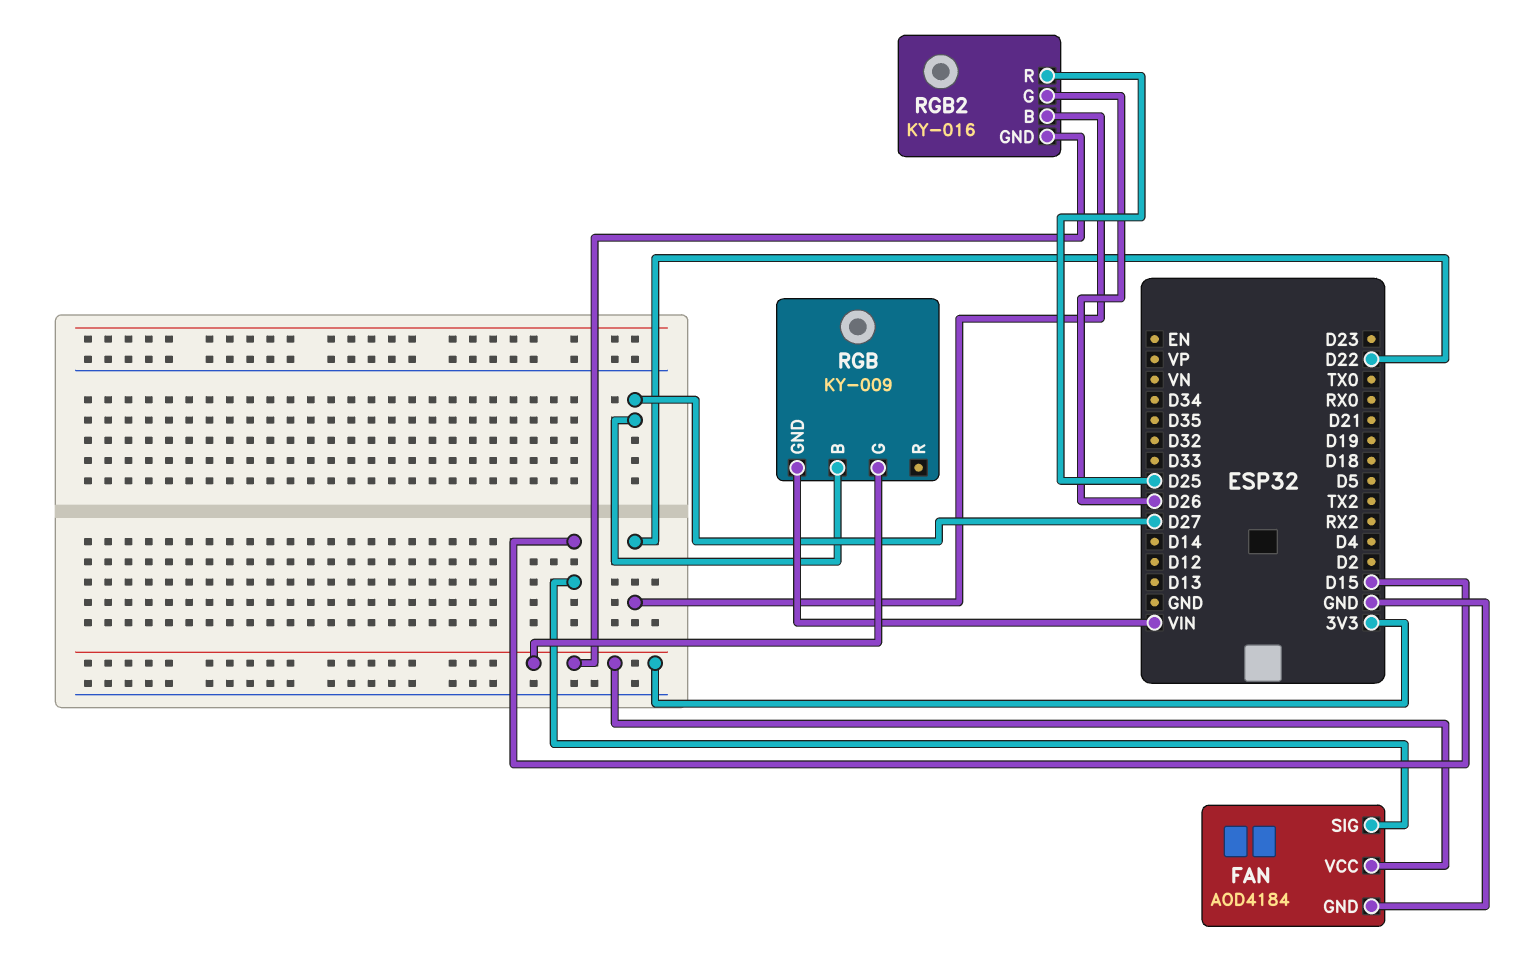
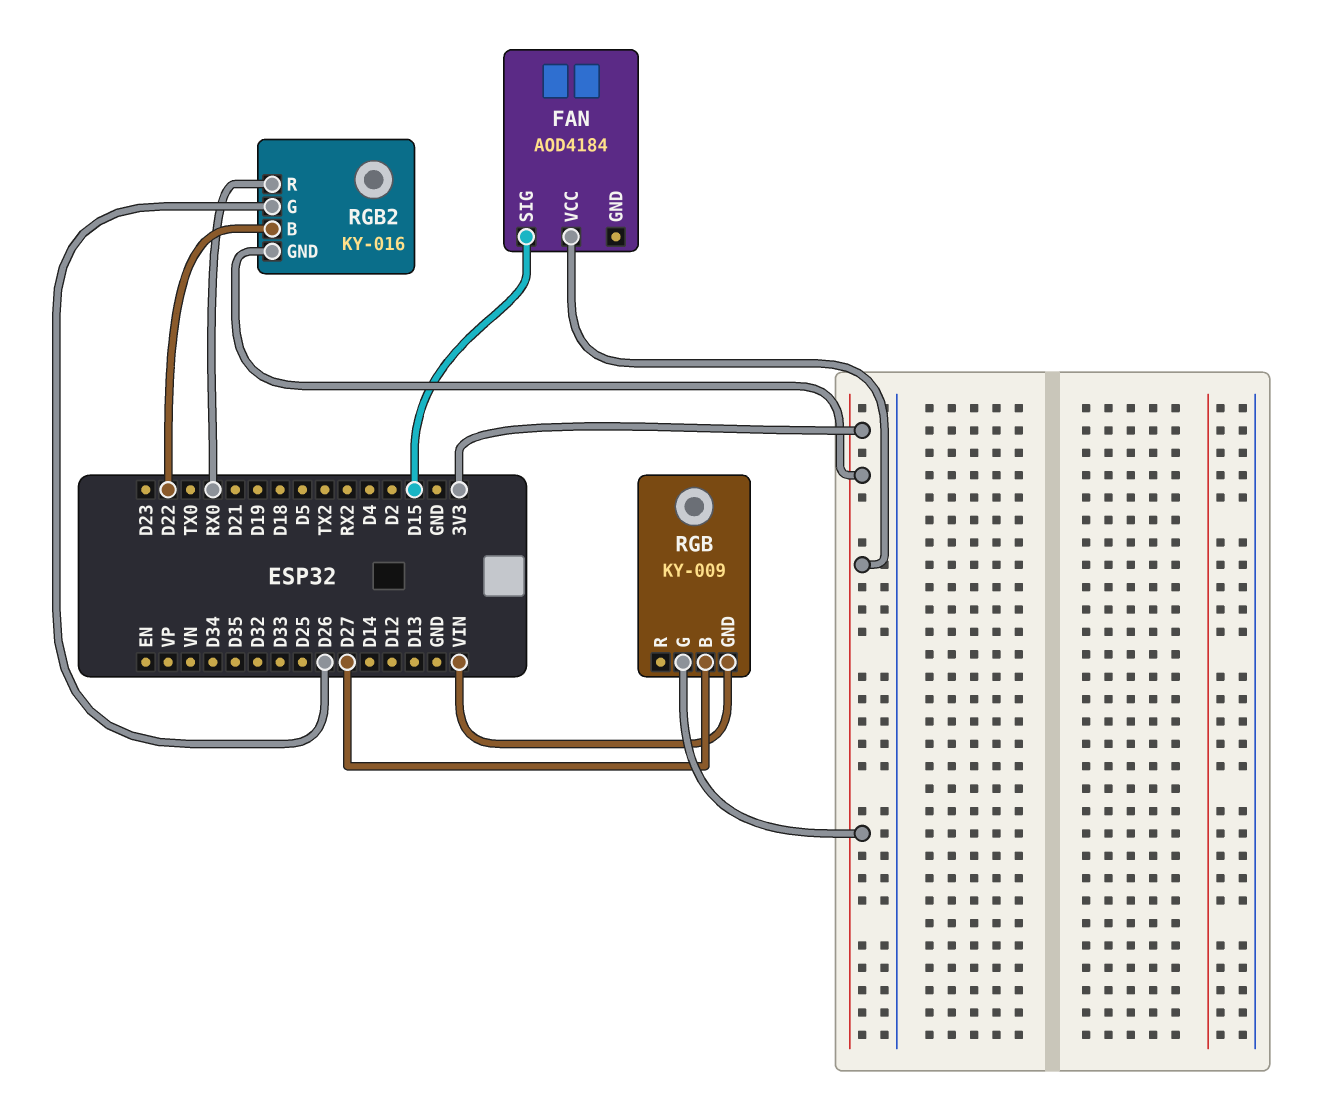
FAN pin GND: GND -> none
RGB2 pin R: D25 -> RX0

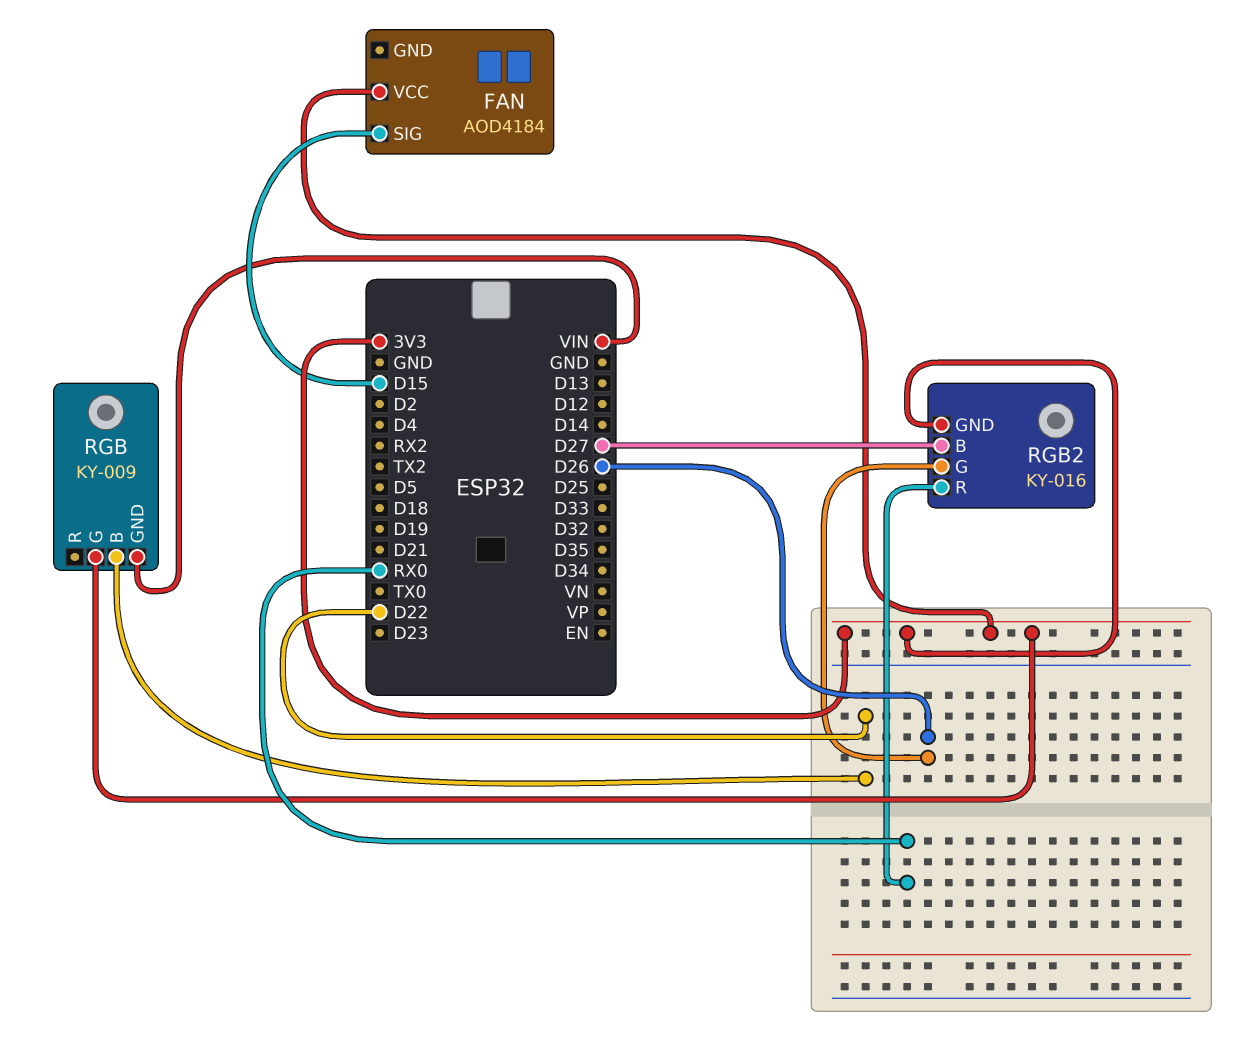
RGB pin B: D27 -> D22
RGB2 pin B: D22 -> D27

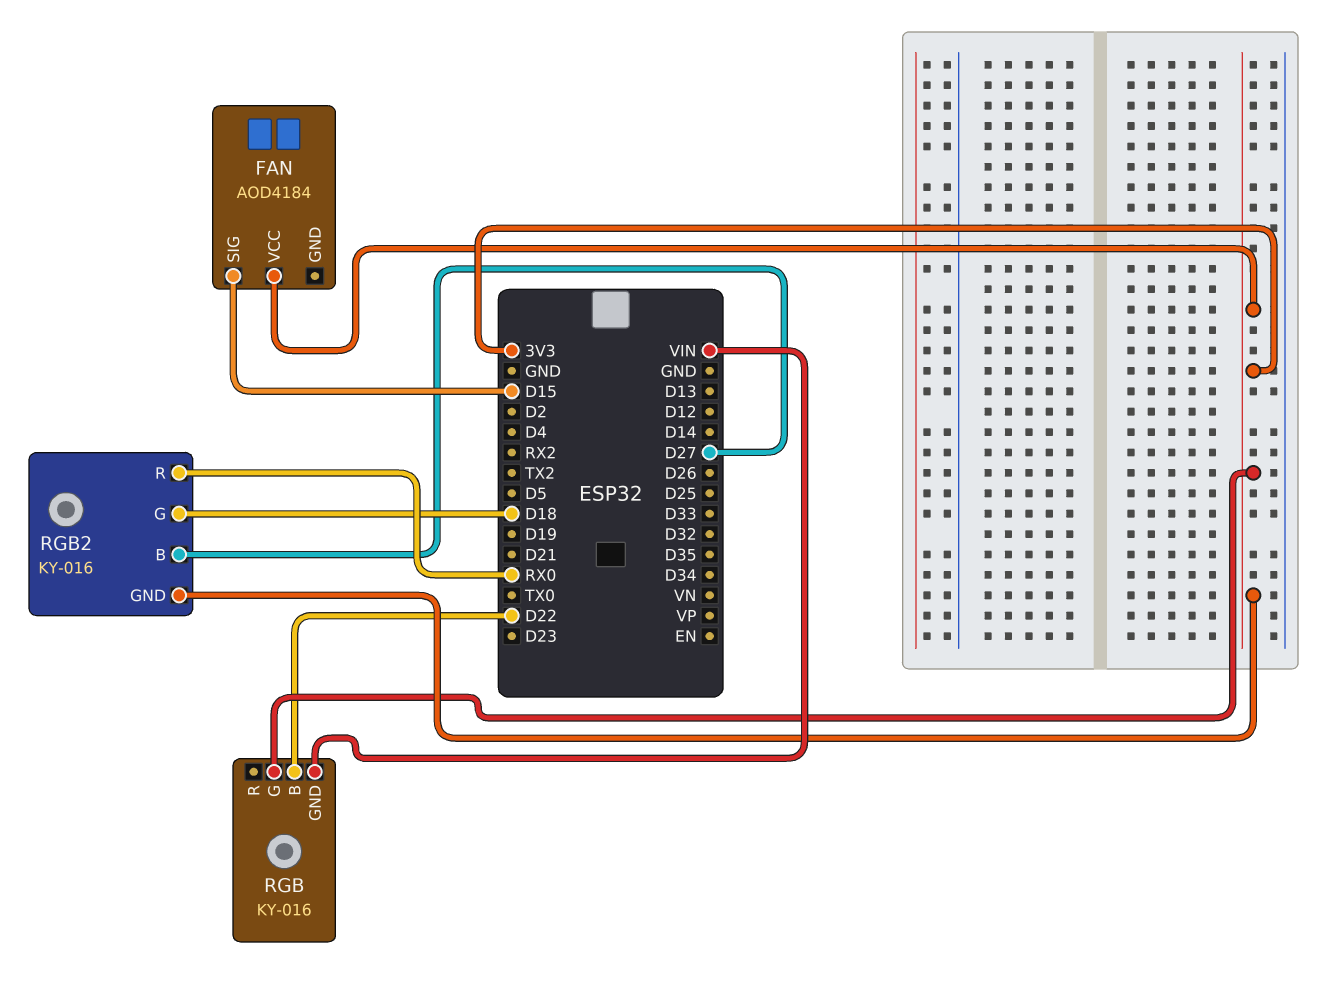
RGB: KY-009 -> KY-016
RGB2 pin G: D26 -> D18

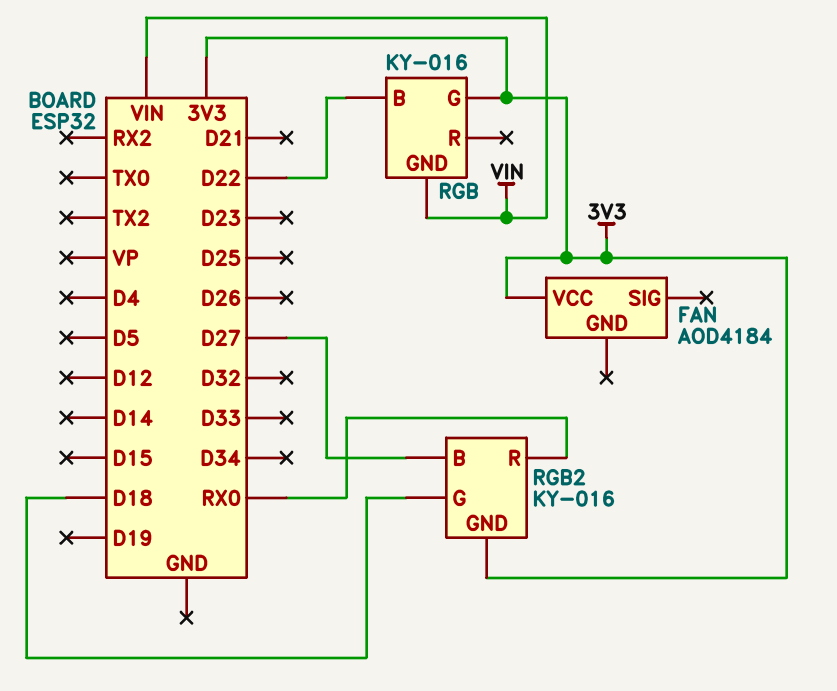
FAN pin SIG: D15 -> none

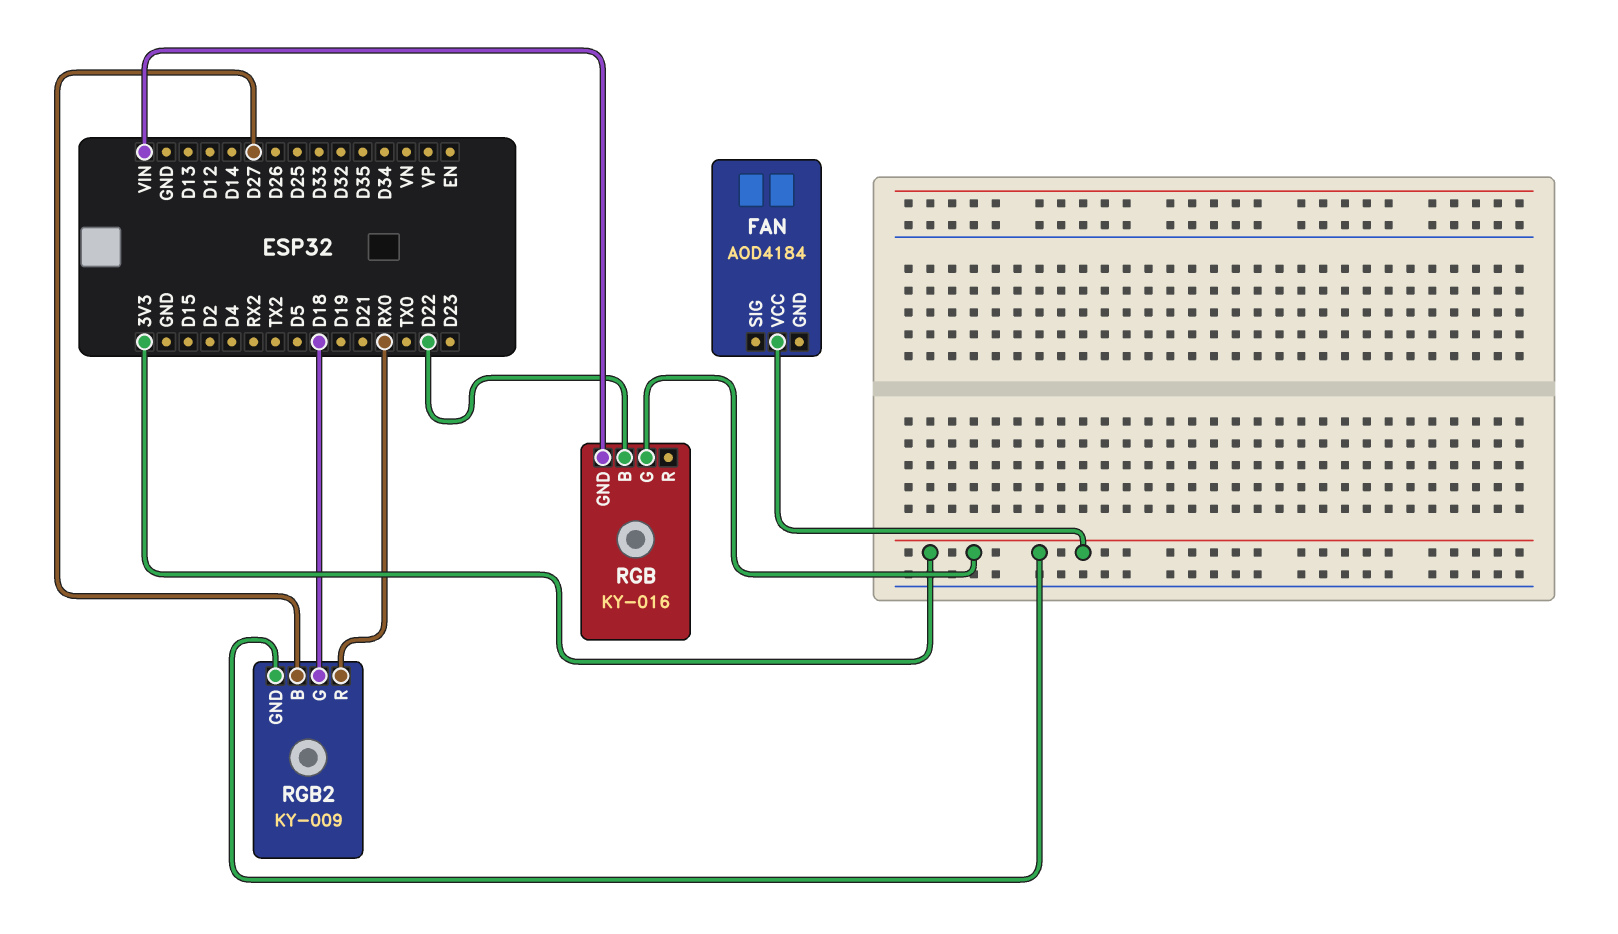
RGB2: KY-016 -> KY-009

